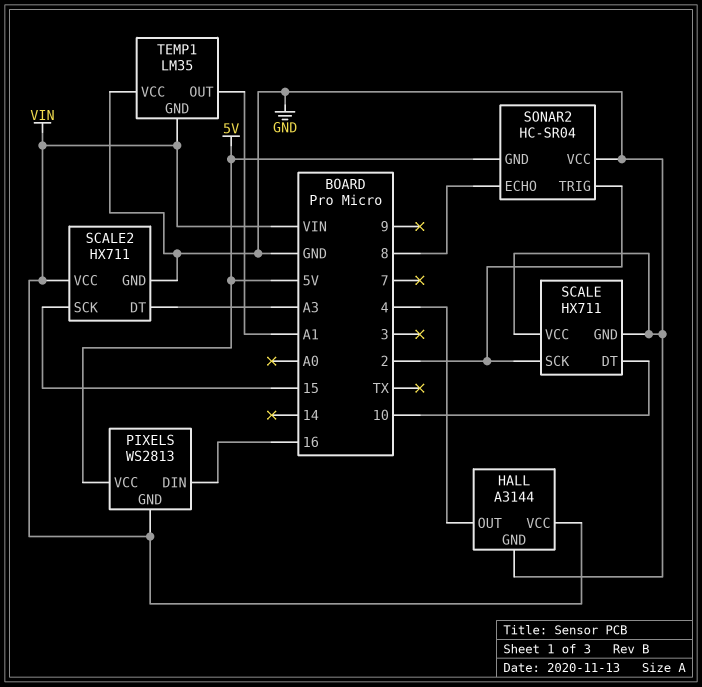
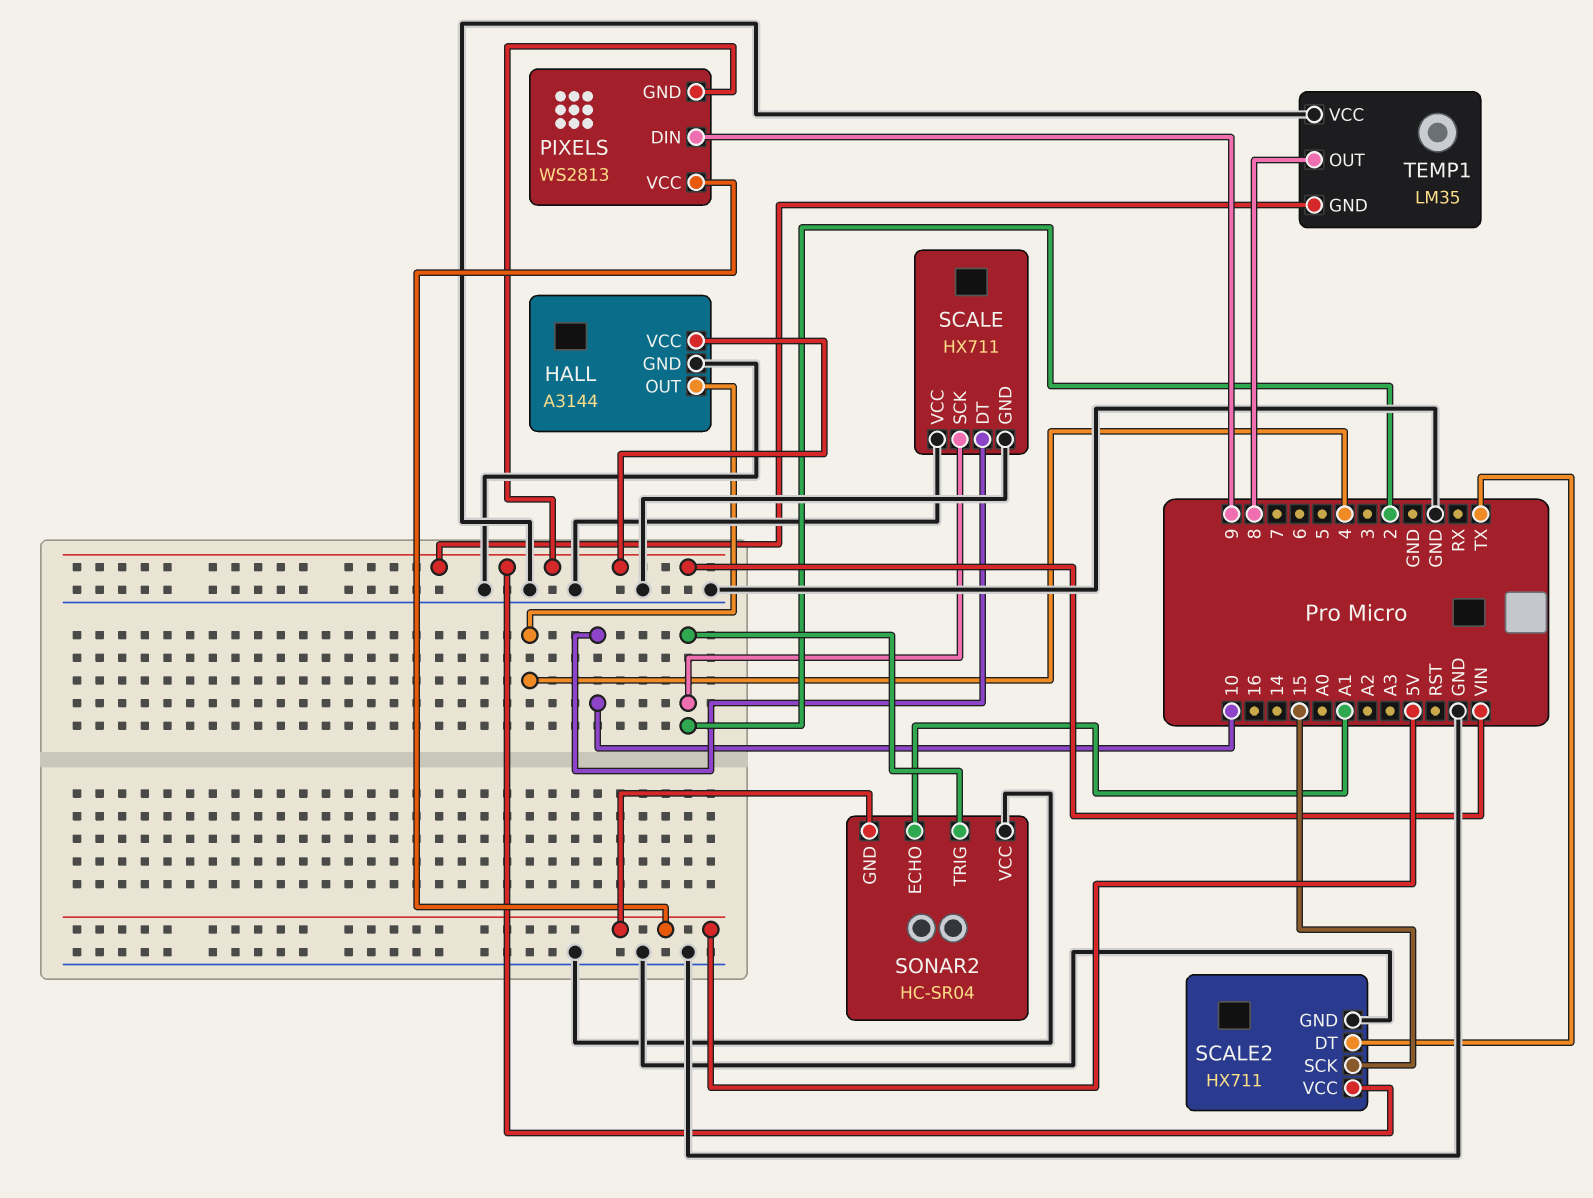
PIXELS pin DIN: 16 -> 9
SCALE2 pin DT: A3 -> TX
SONAR2 pin ECHO: 8 -> A1
TEMP1 pin OUT: A1 -> 8

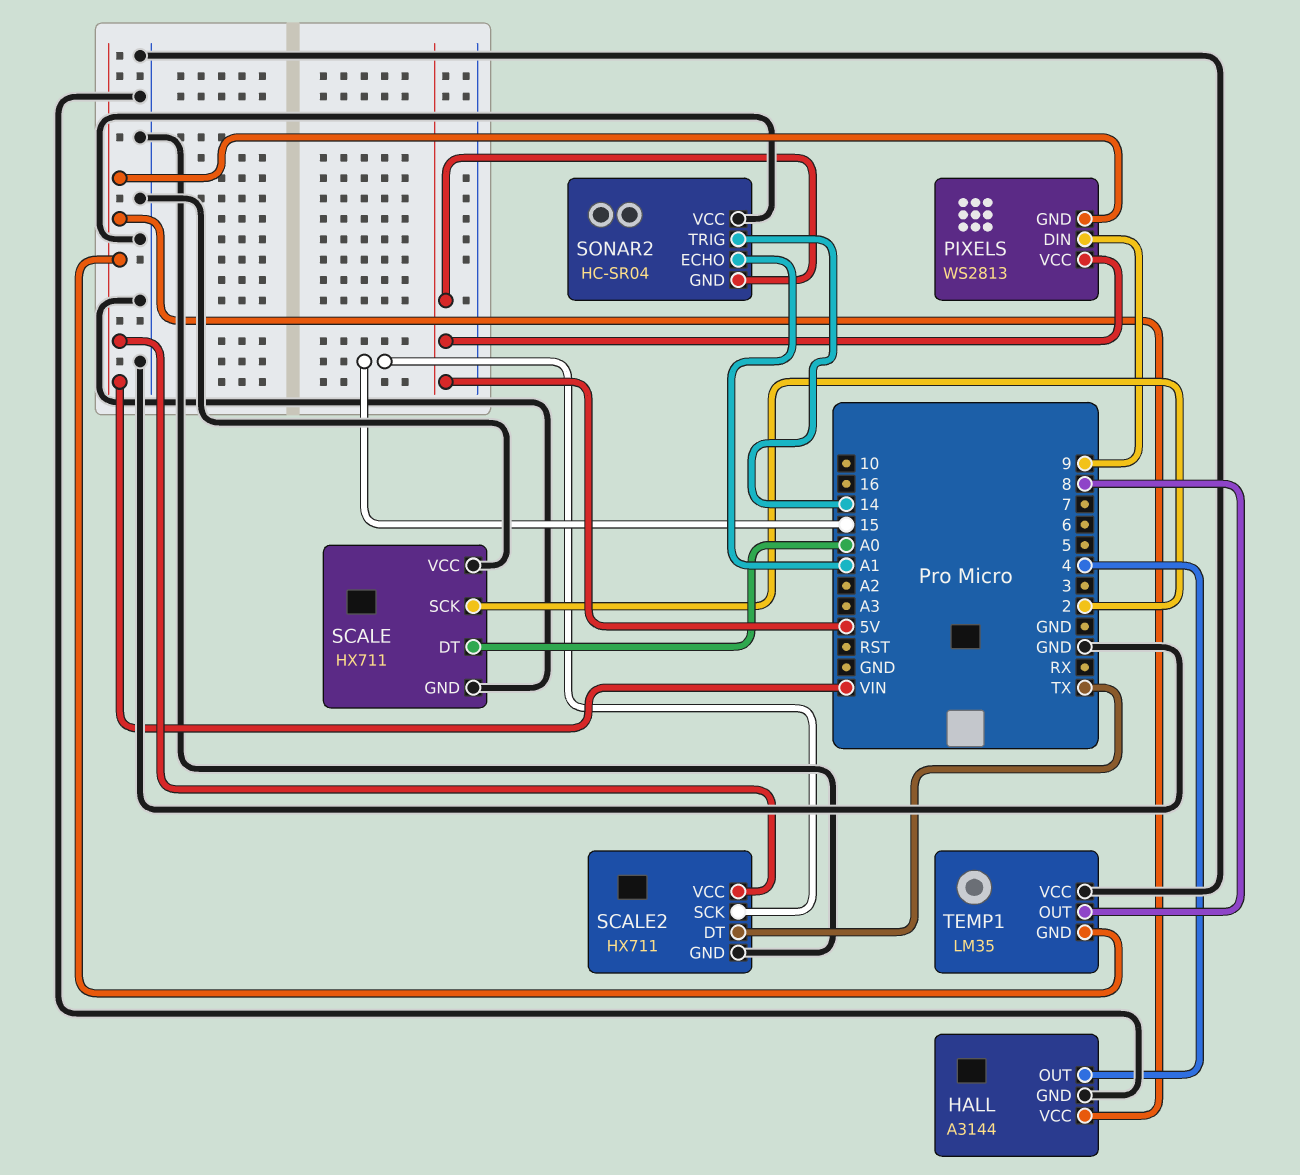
SCALE pin DT: 10 -> A0
SONAR2 pin TRIG: 2 -> 14

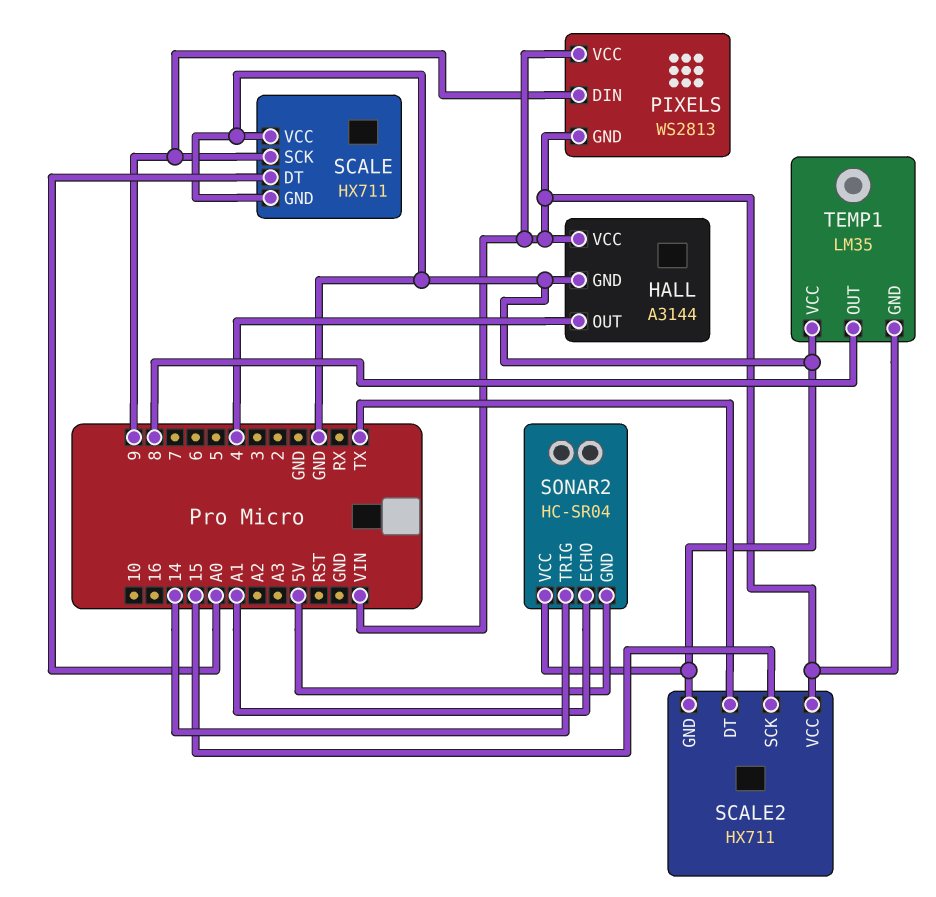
PIXELS pin VCC: 5V -> VIN
SCALE pin SCK: 2 -> 9

